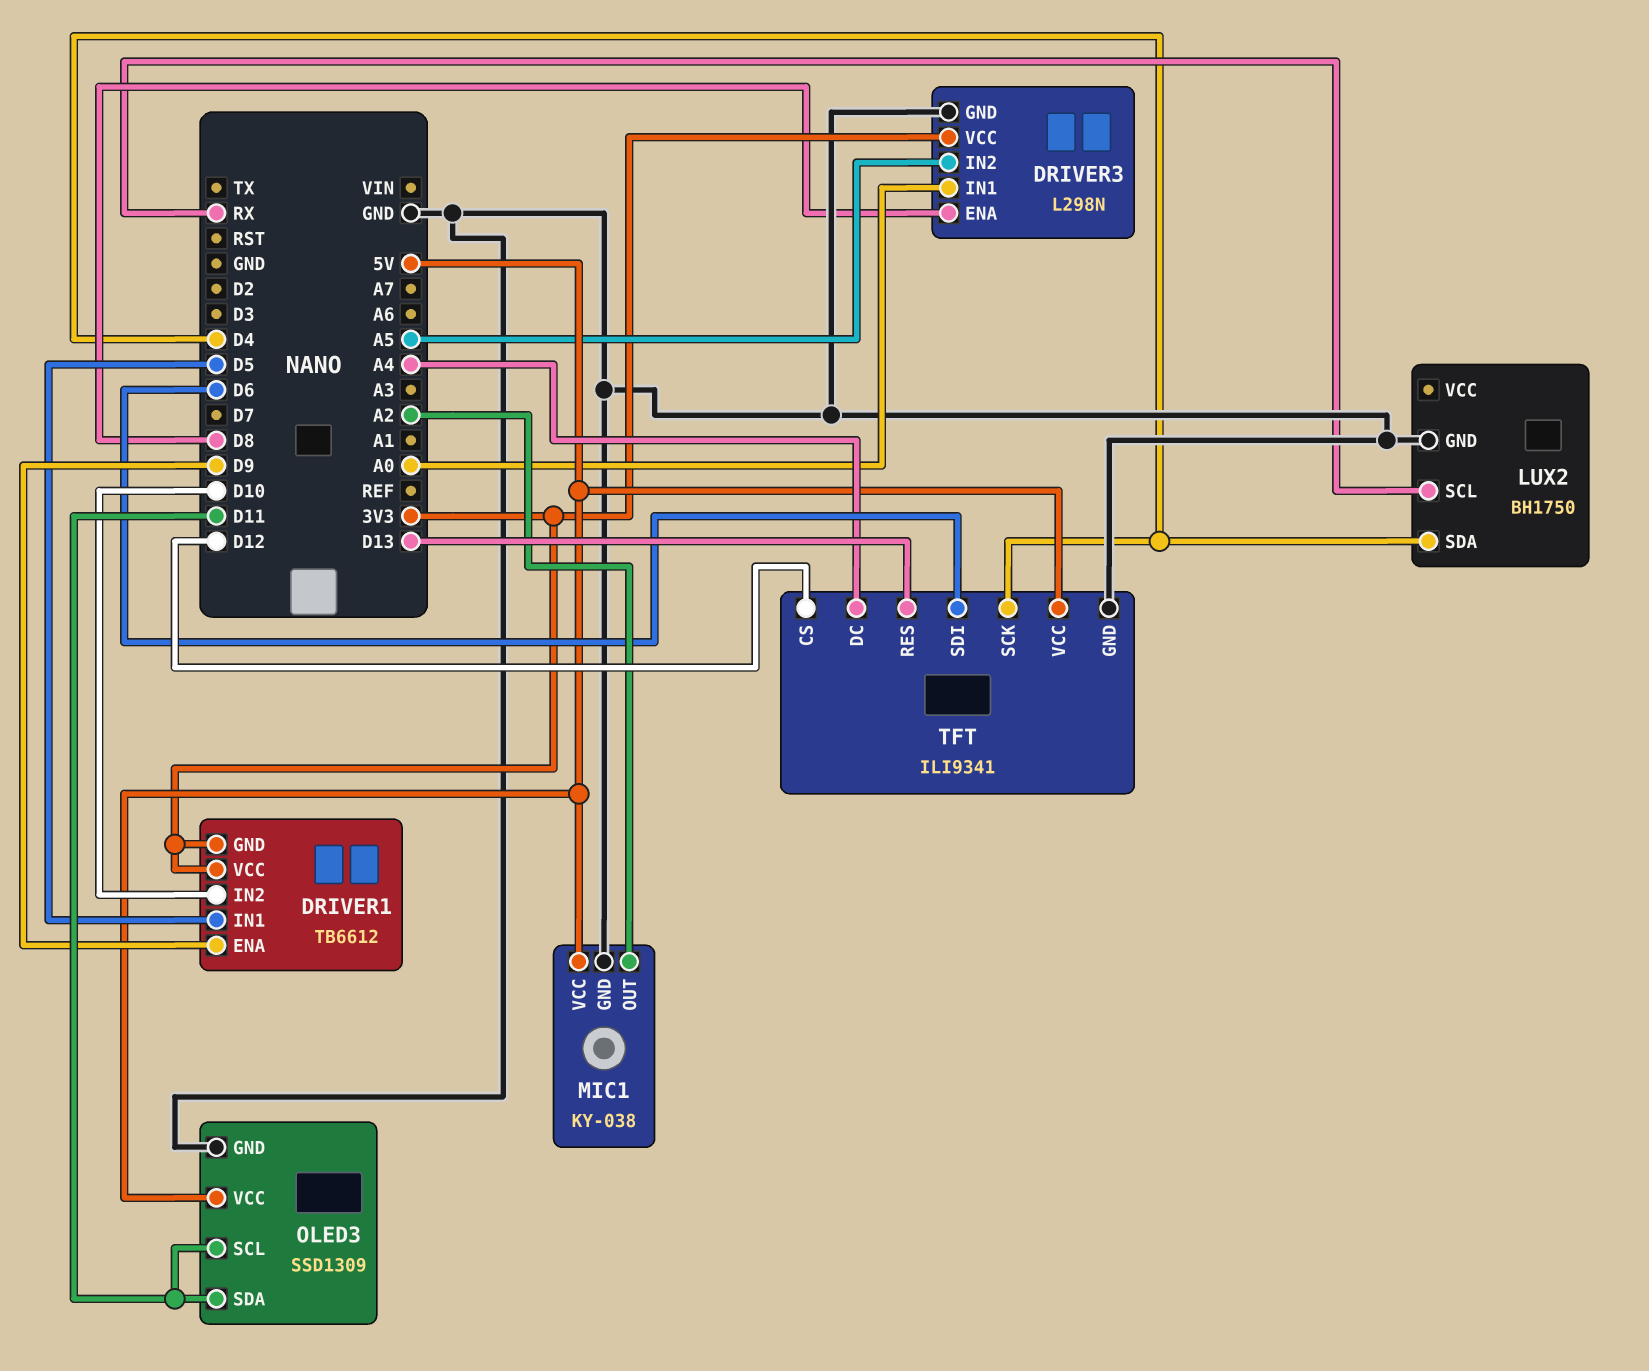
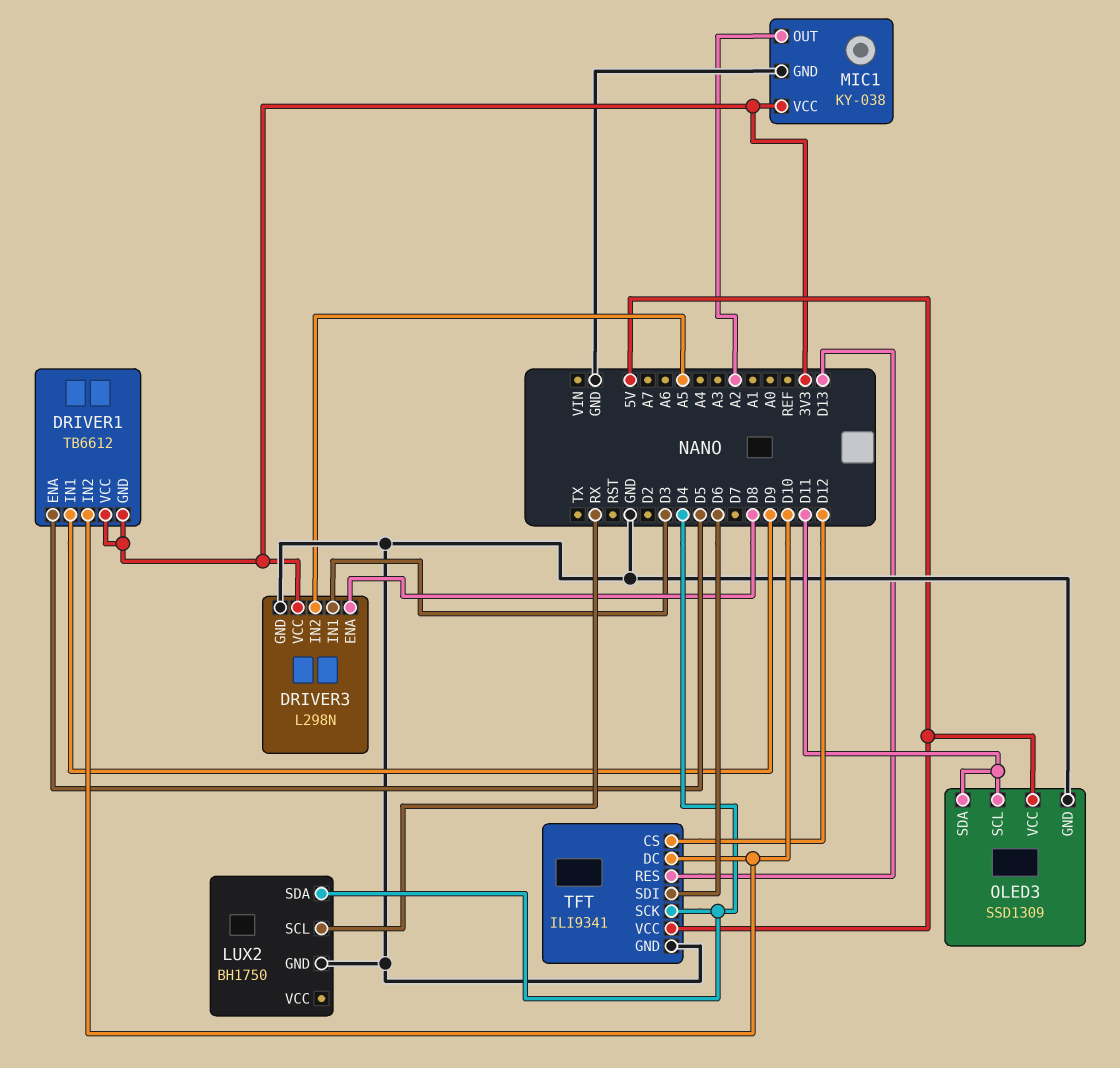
DRIVER1 pin ENA: D9 -> D5
DRIVER1 pin IN1: D5 -> D9
DRIVER3 pin IN1: A0 -> D3
MIC1 pin VCC: 5V -> 3V3
TFT pin DC: A4 -> D10

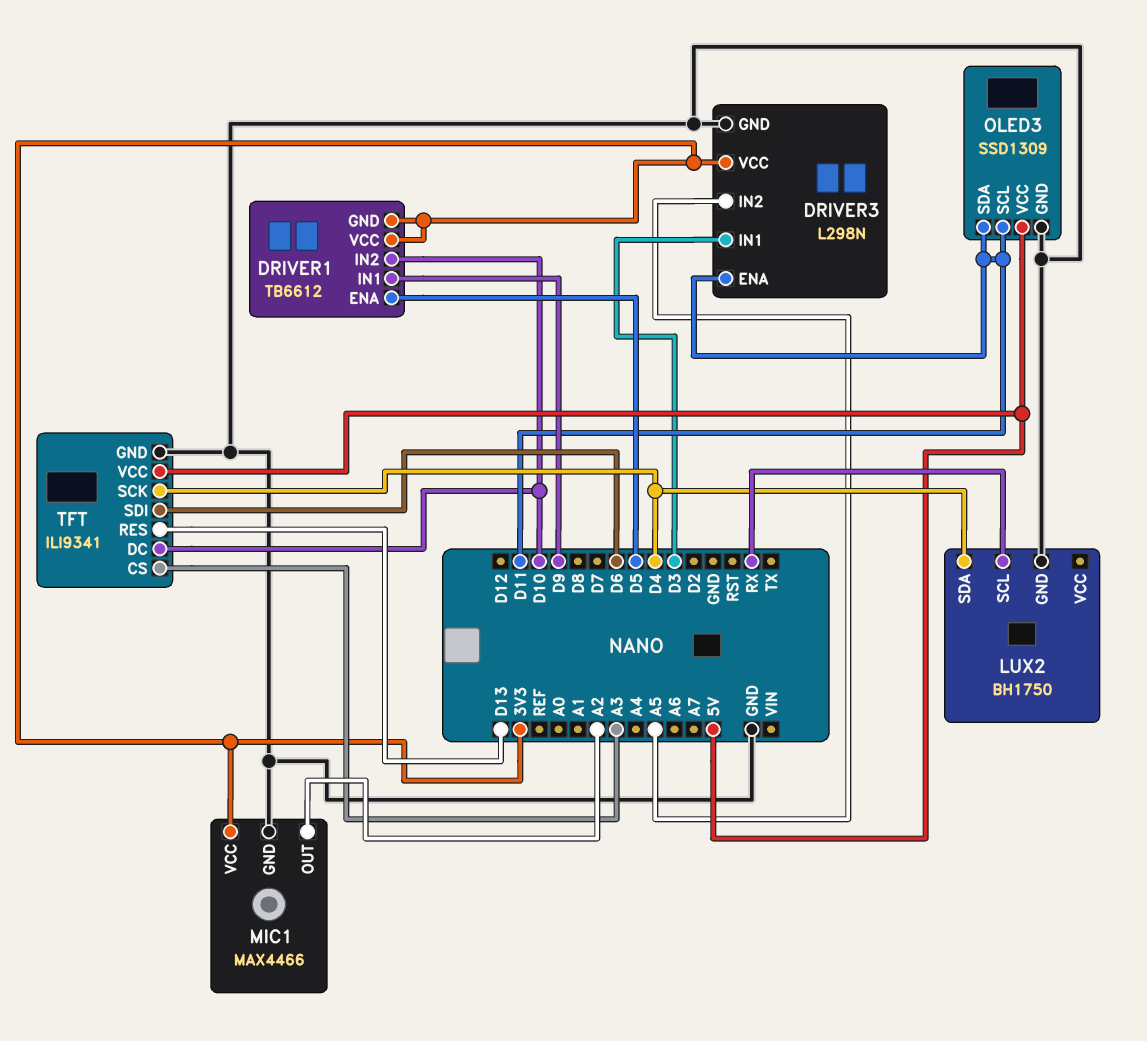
DRIVER3 pin ENA: D8 -> D11
MIC1: KY-038 -> MAX4466
TFT pin CS: D12 -> A3

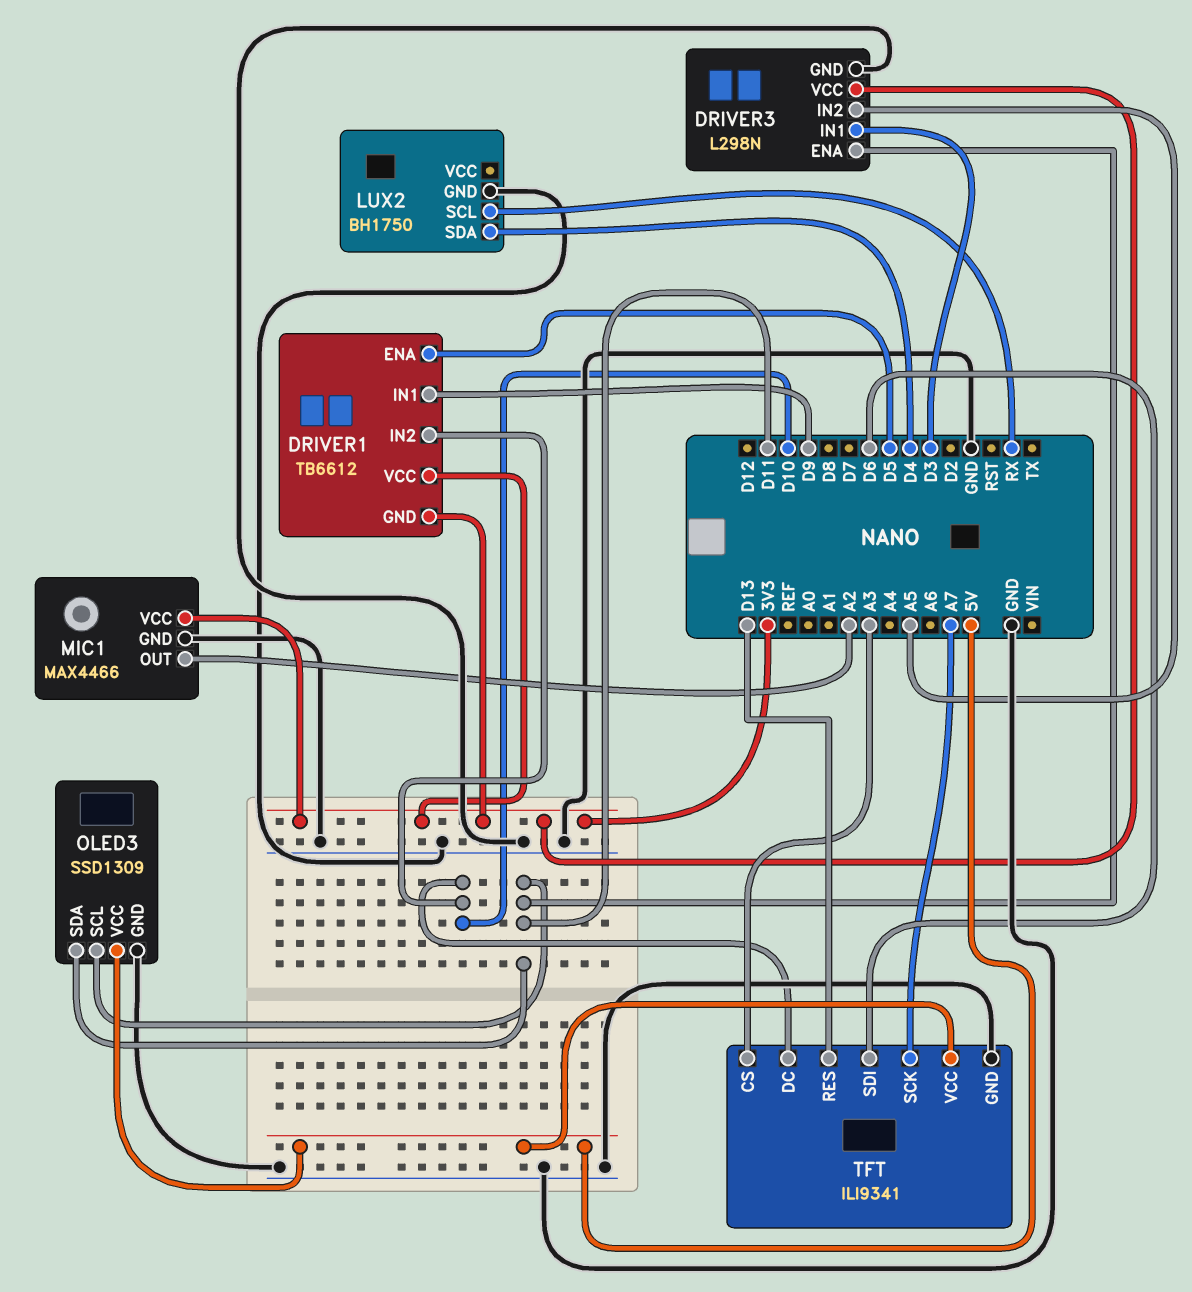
TFT pin SCK: D4 -> A7

